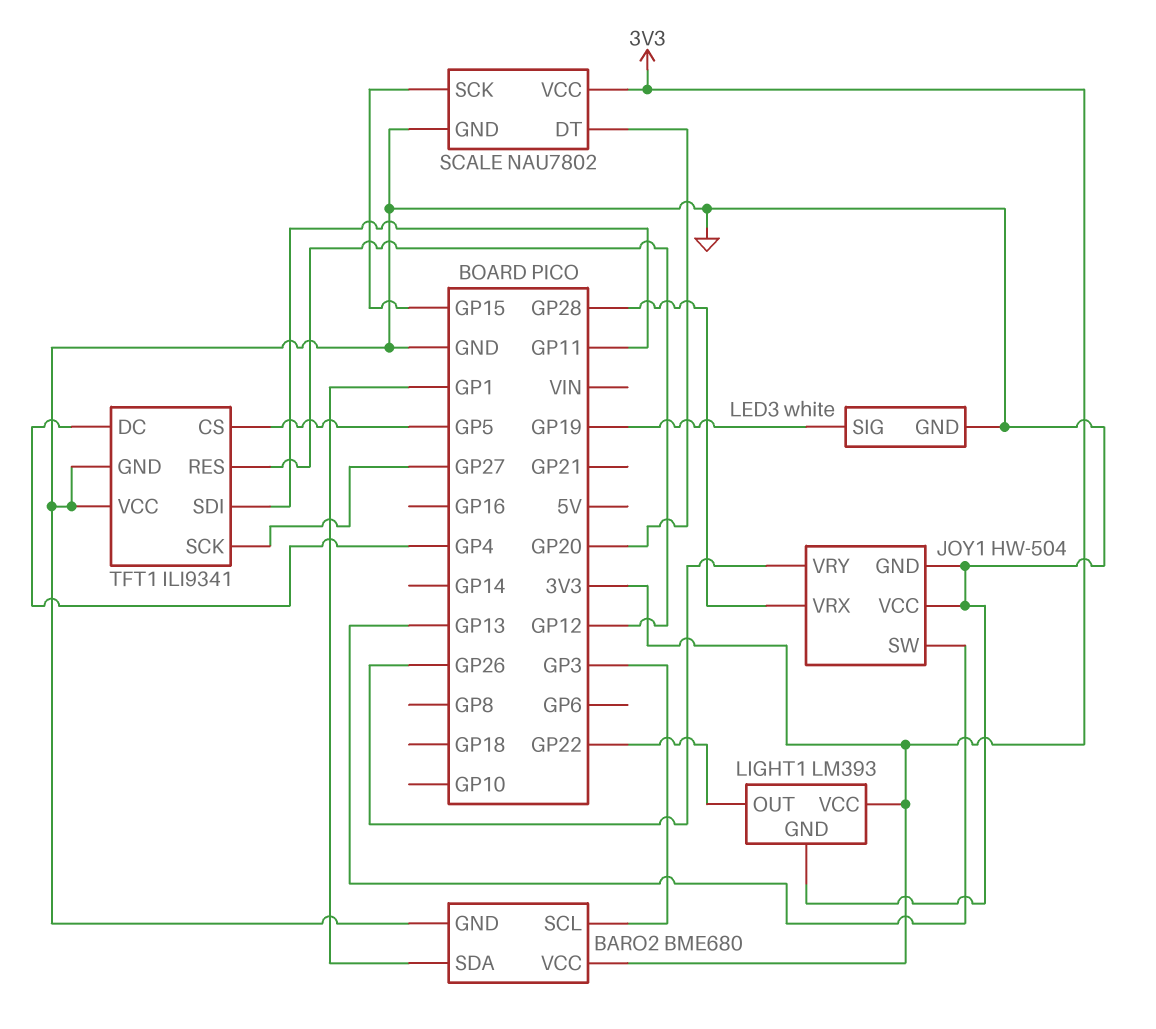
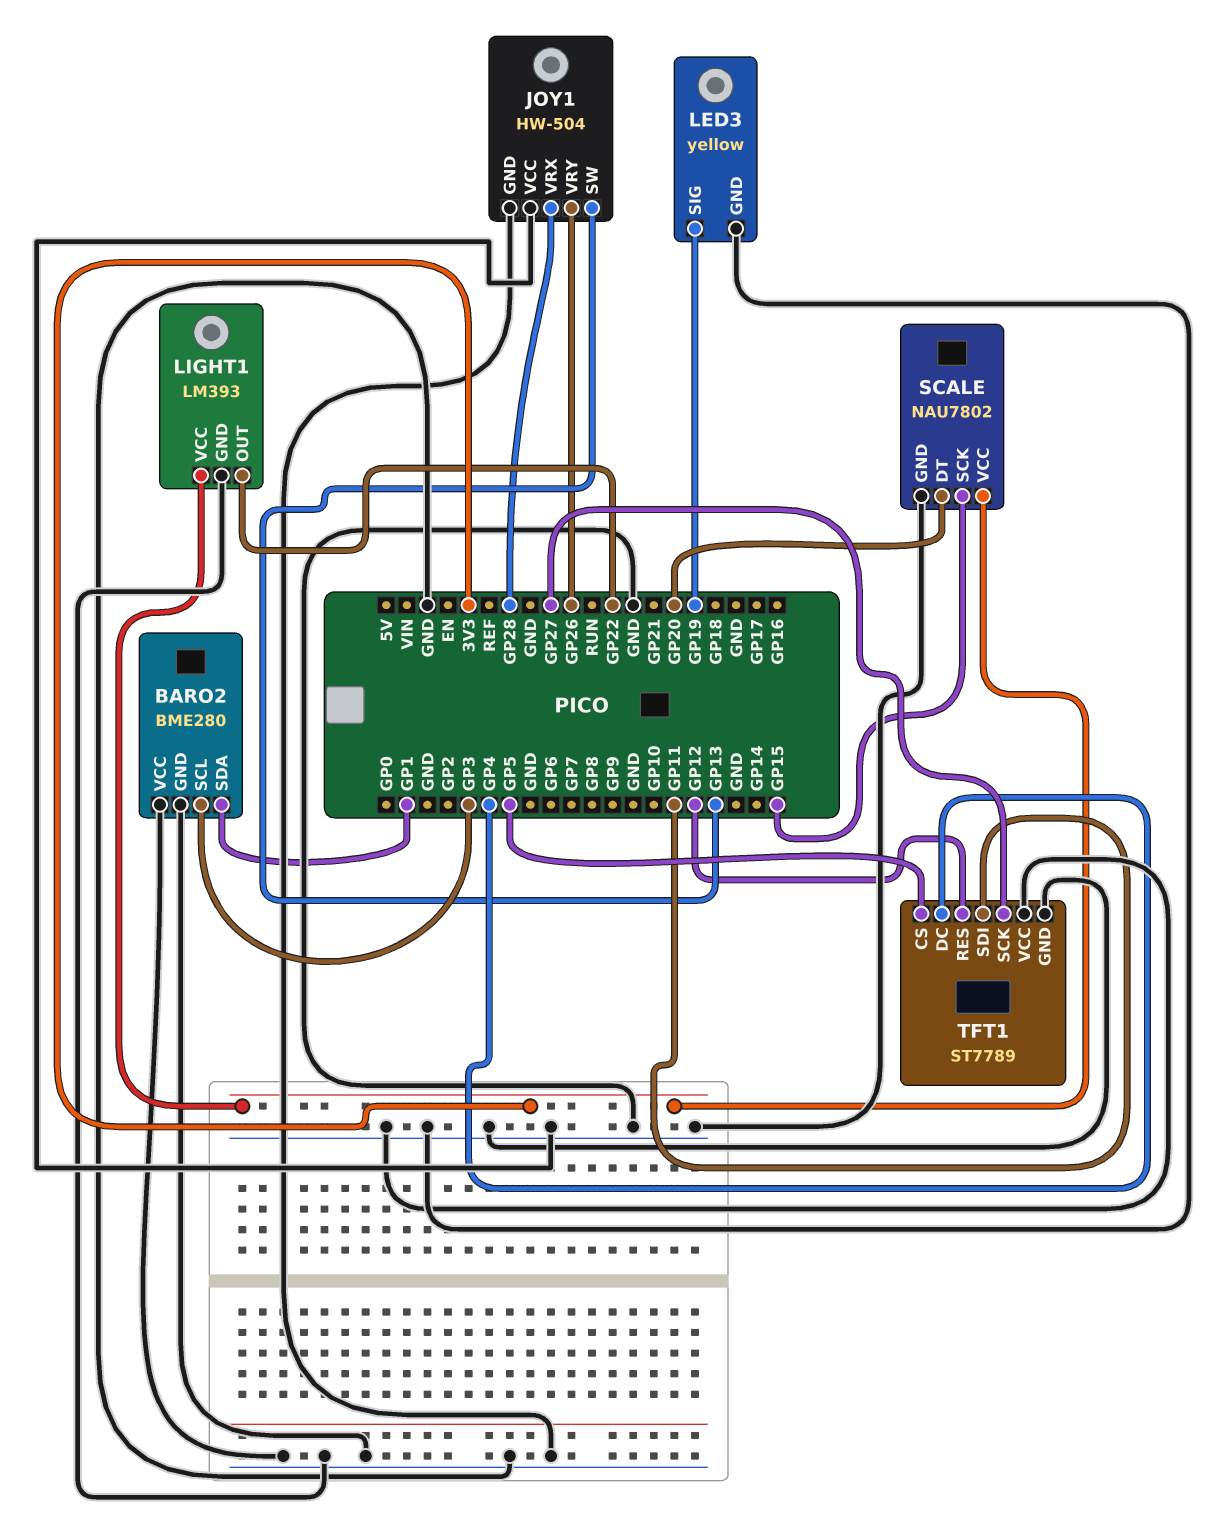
BARO2: BME680 -> BME280
BARO2 pin VCC: 3V3 -> GND
LED3: white -> yellow
TFT1: ILI9341 -> ST7789

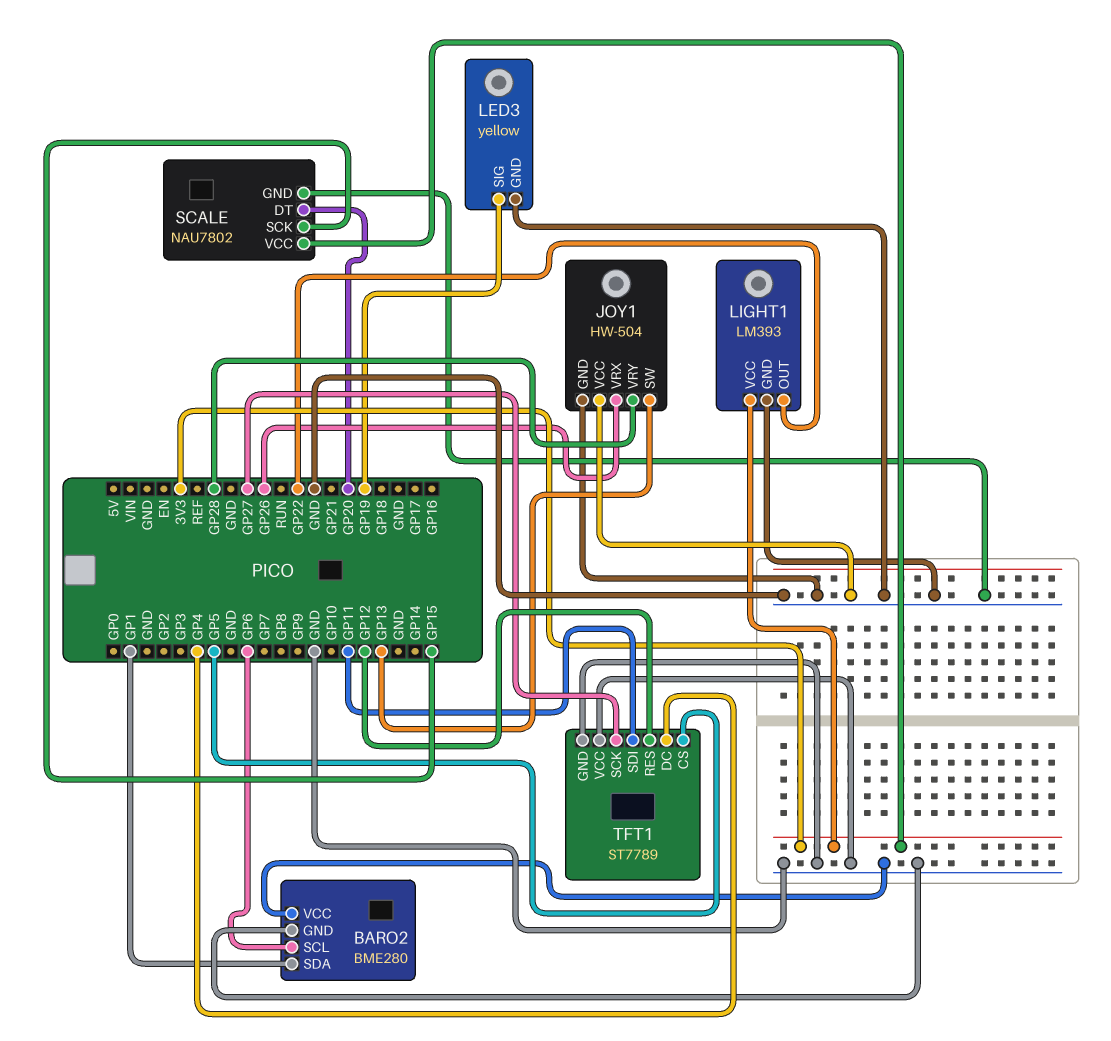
BARO2 pin SCL: GP3 -> GP6
JOY1 pin VRX: GP28 -> GP26
JOY1 pin VRY: GP26 -> GP28

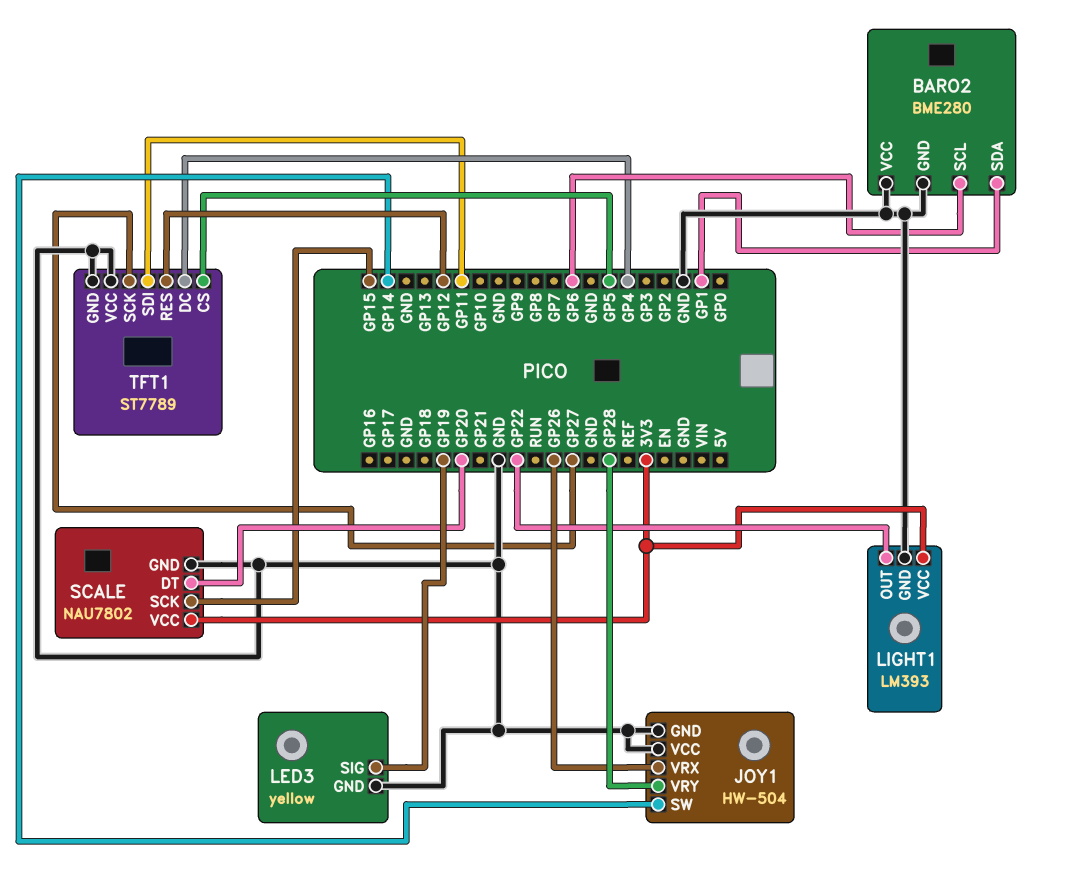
JOY1 pin SW: GP13 -> GP14

